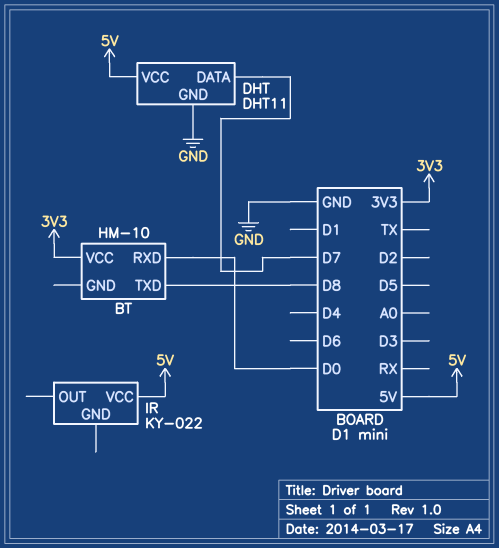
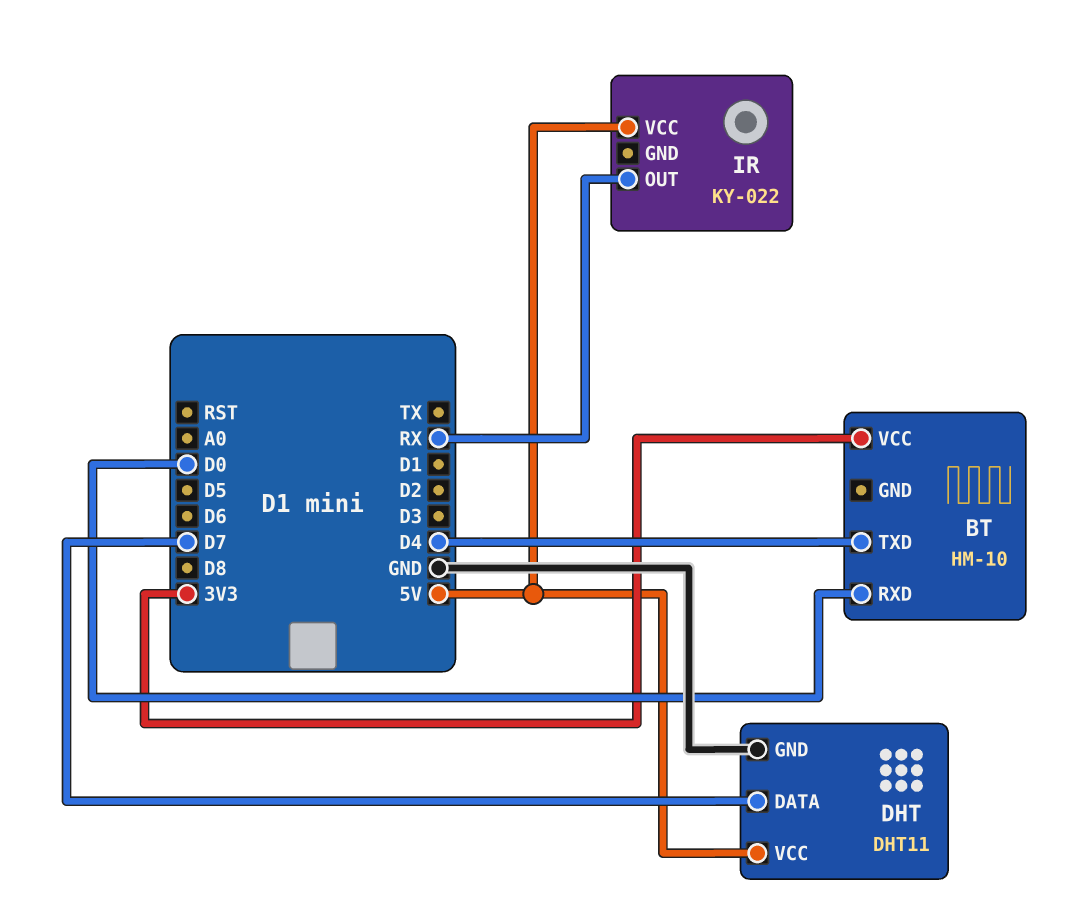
BT pin TXD: D8 -> D4
IR pin OUT: none -> RX

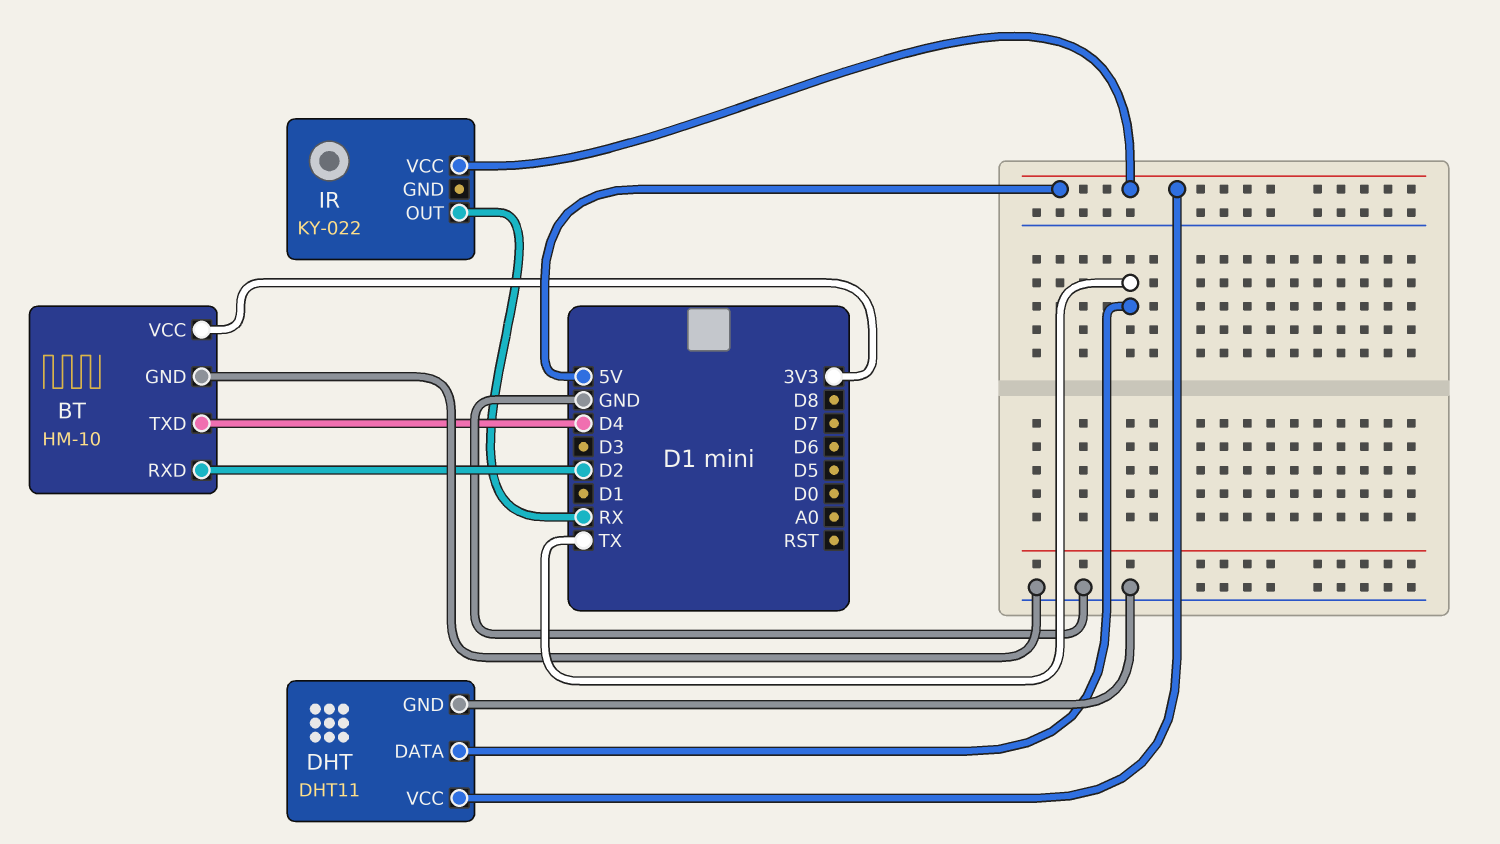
BT pin GND: none -> GND
BT pin RXD: D0 -> D2
DHT pin DATA: D7 -> TX

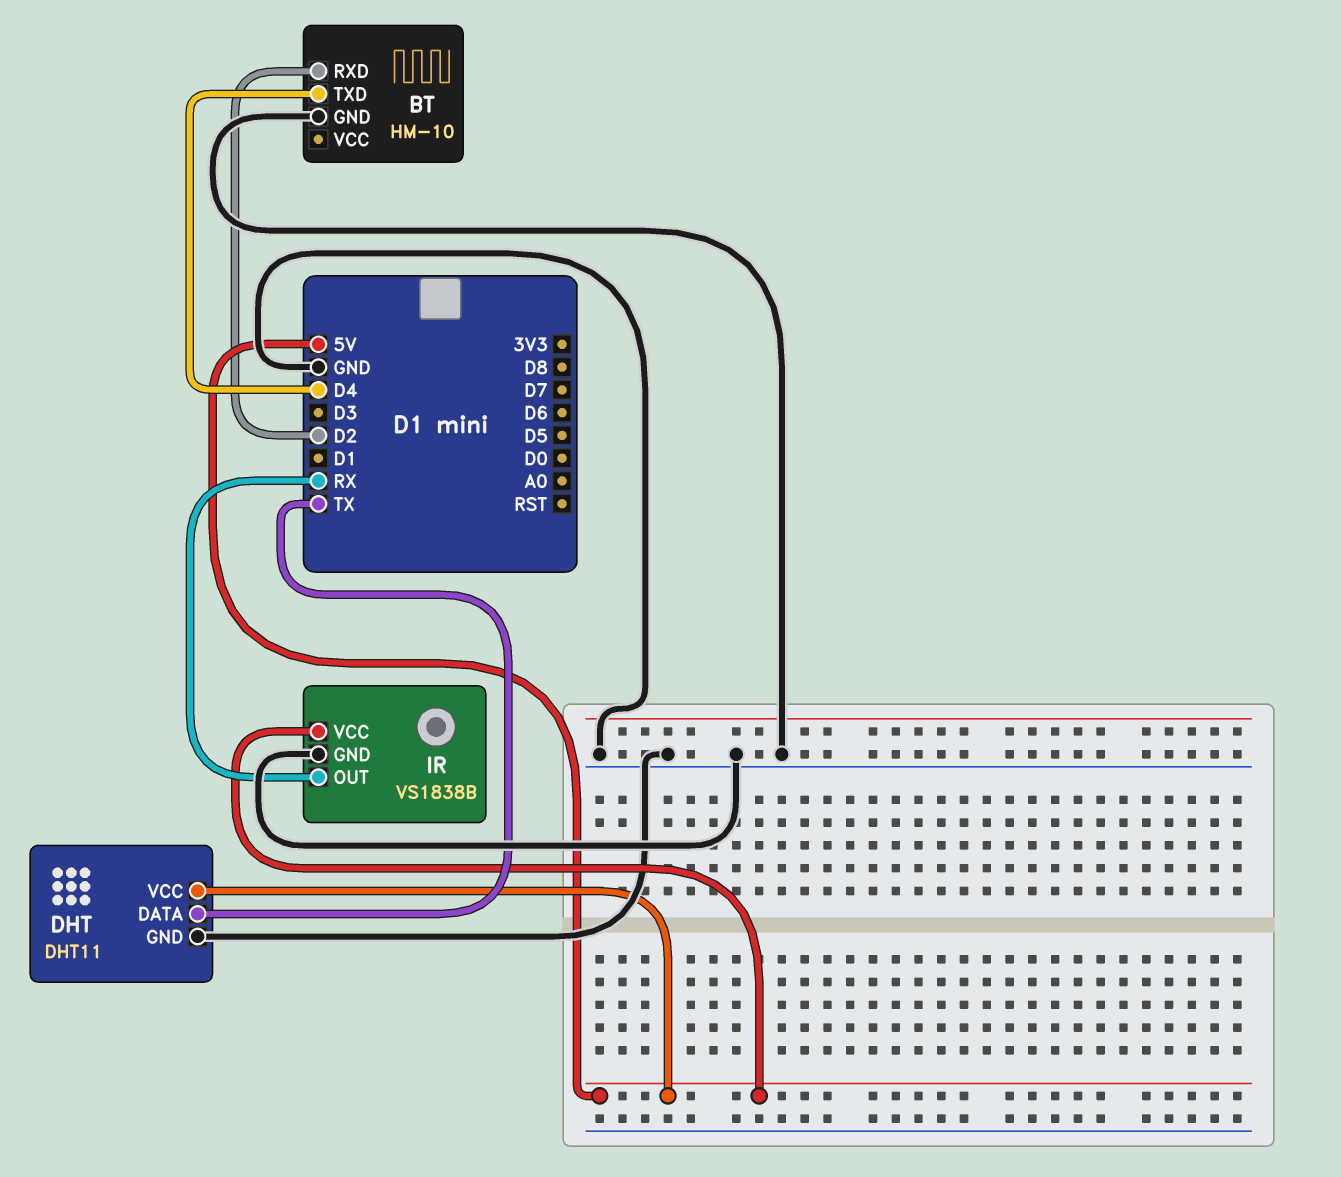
BT pin VCC: 3V3 -> none
IR: KY-022 -> VS1838B
IR pin GND: none -> GND

